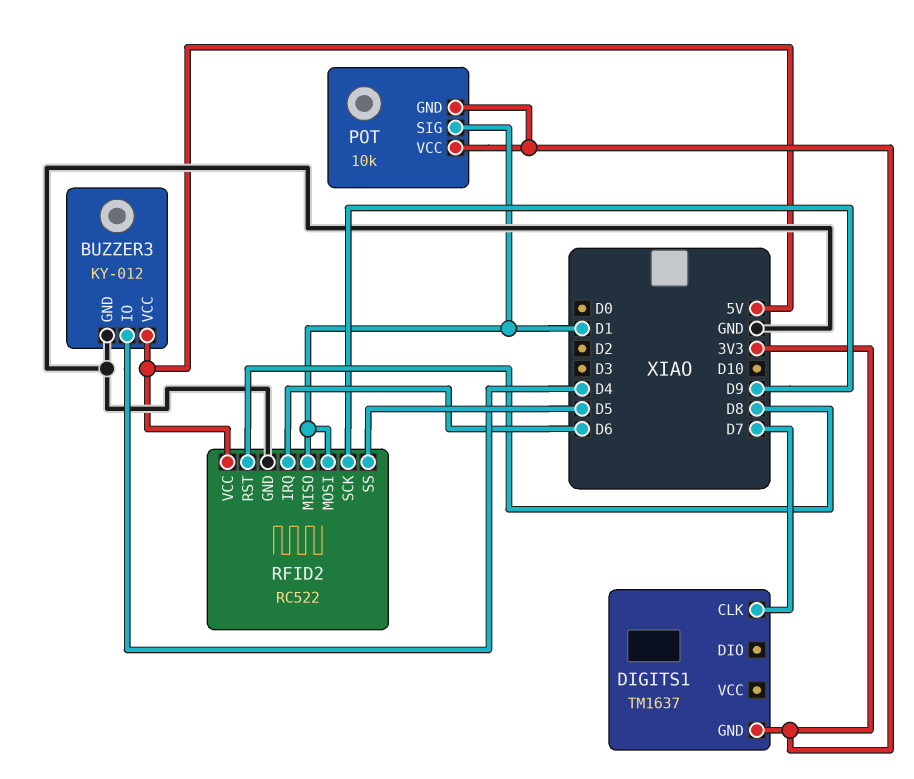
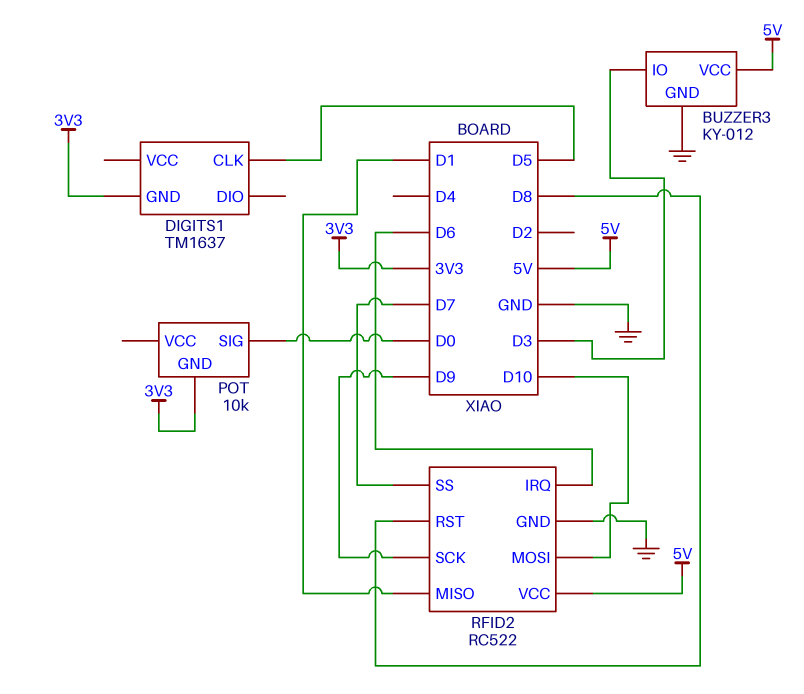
BUZZER3 pin IO: D4 -> D3
DIGITS1 pin CLK: D7 -> D5
POT pin SIG: D1 -> D0
POT pin VCC: 3V3 -> none
RFID2 pin MOSI: D1 -> D10
RFID2 pin SS: D5 -> D7

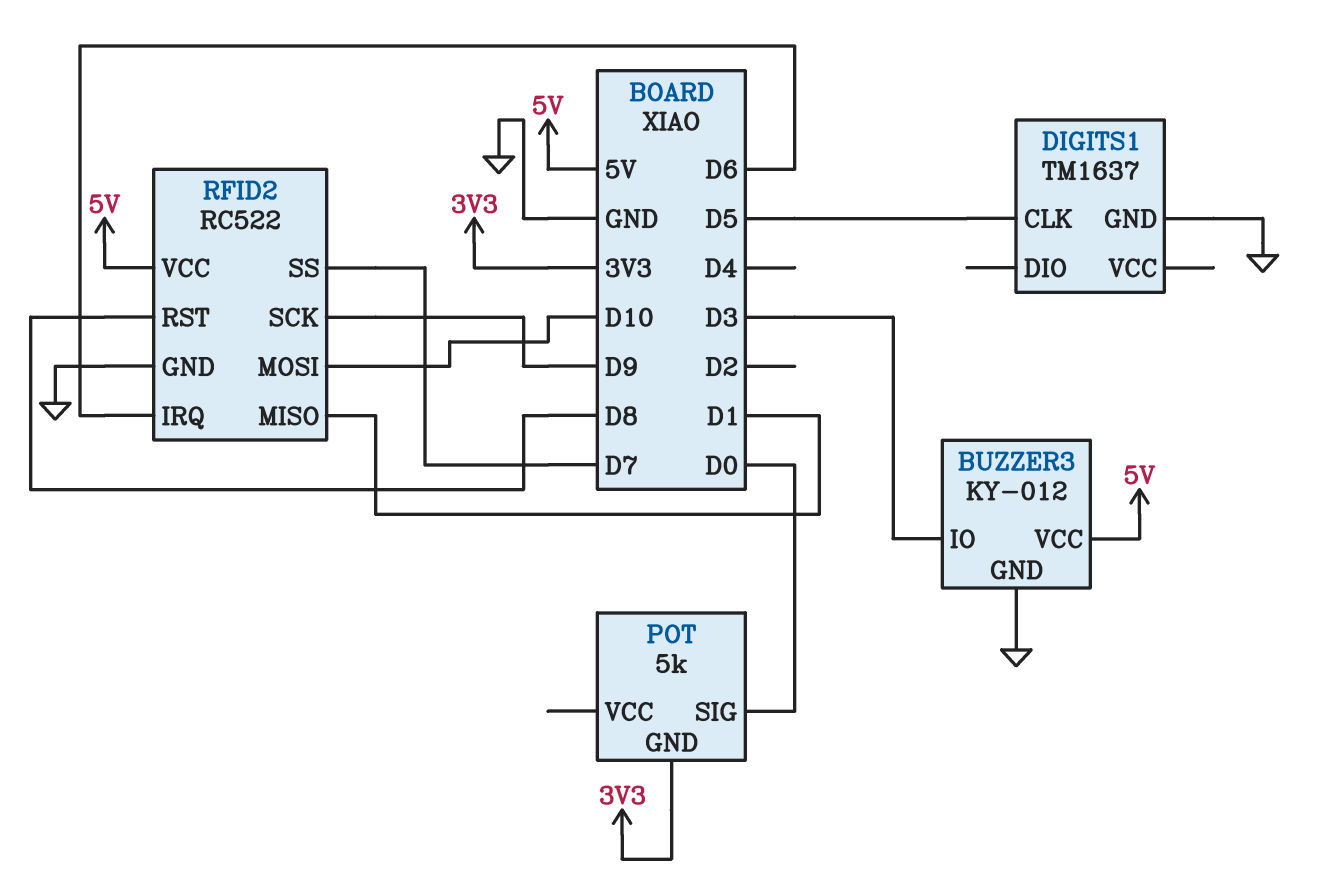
DIGITS1 pin GND: 3V3 -> GND
POT: 10k -> 5k

